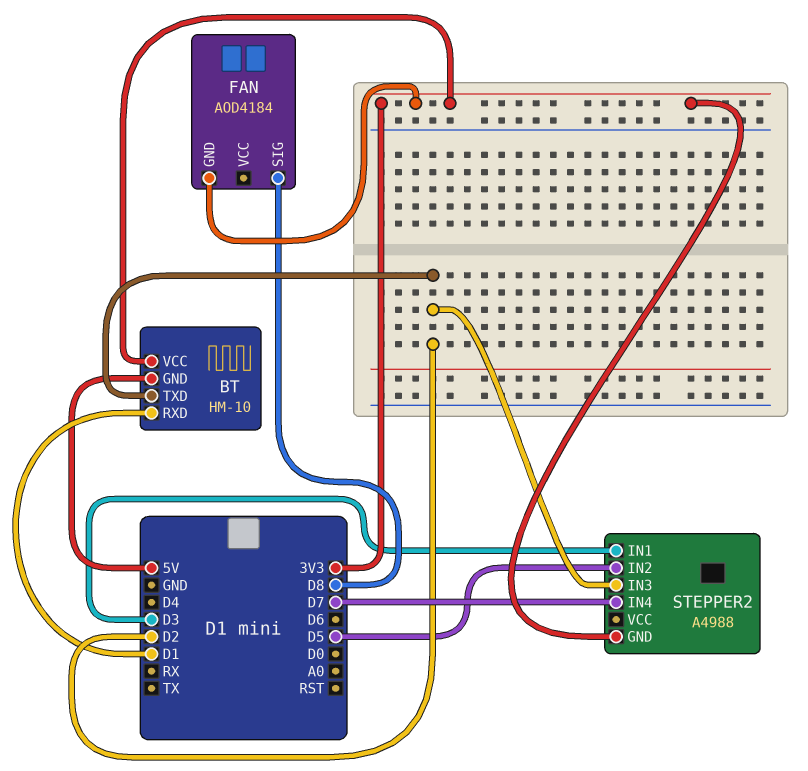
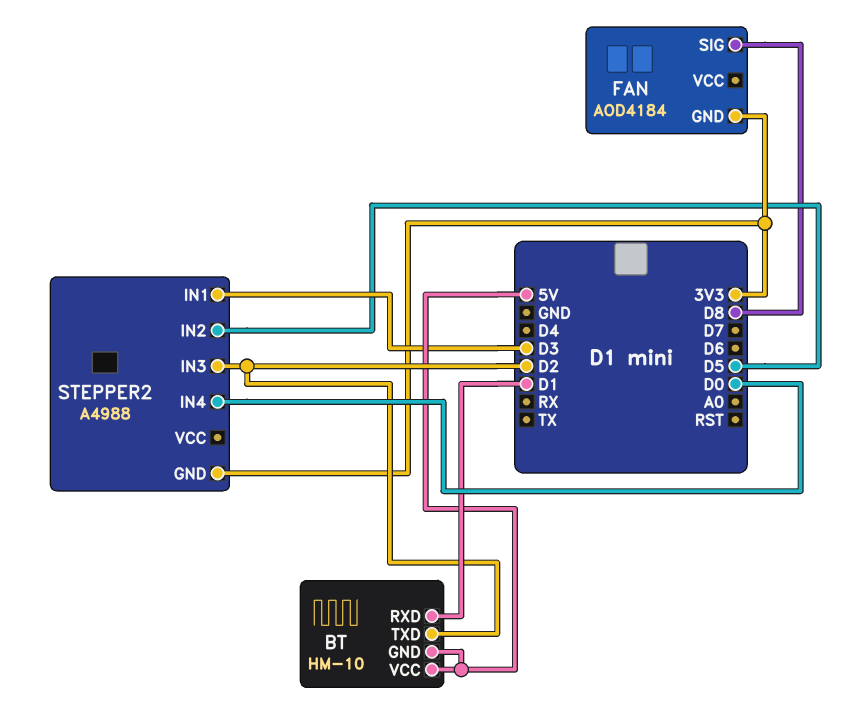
BT pin VCC: 3V3 -> 5V
STEPPER2 pin IN4: D7 -> D0

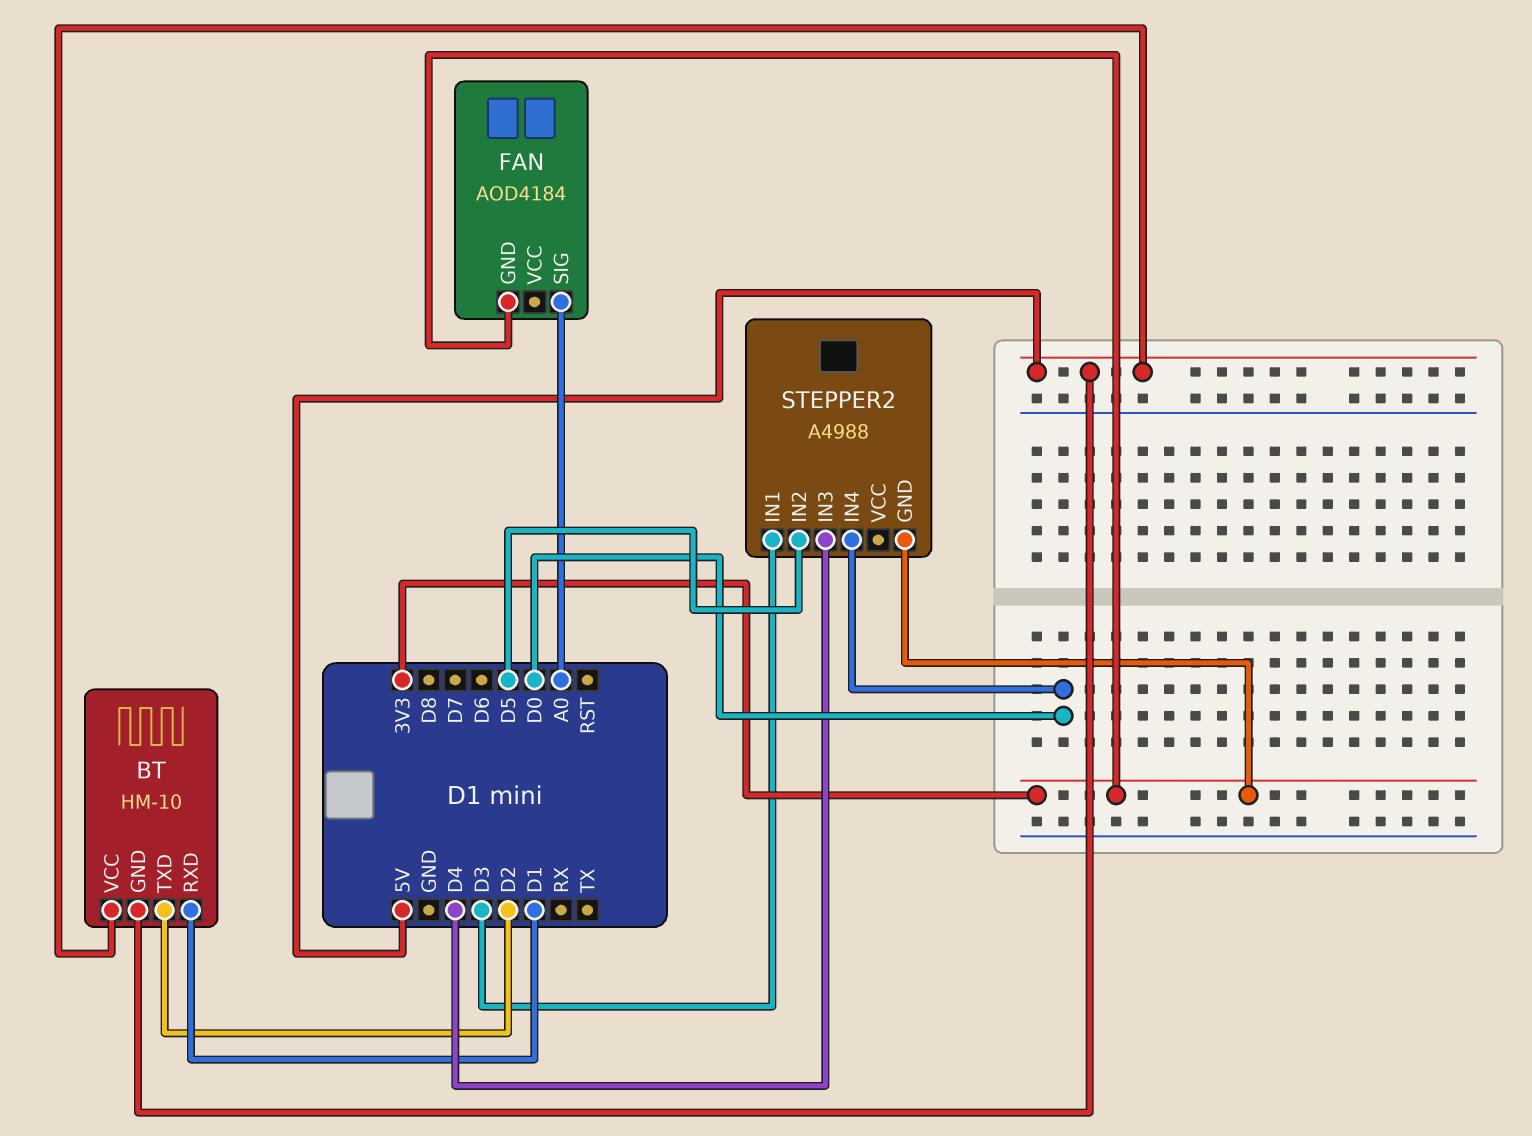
FAN pin SIG: D8 -> A0
STEPPER2 pin IN3: D2 -> D4

